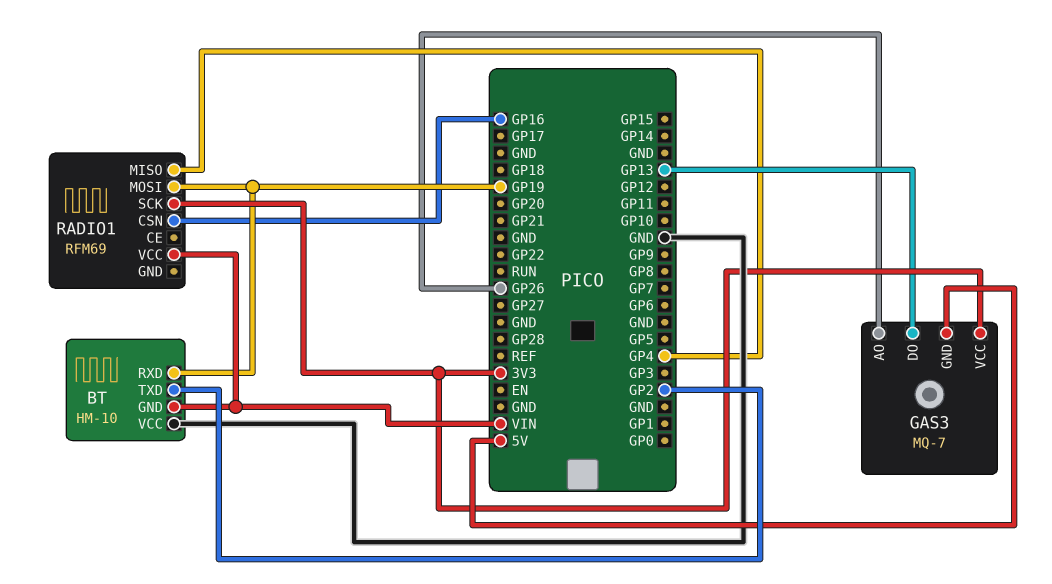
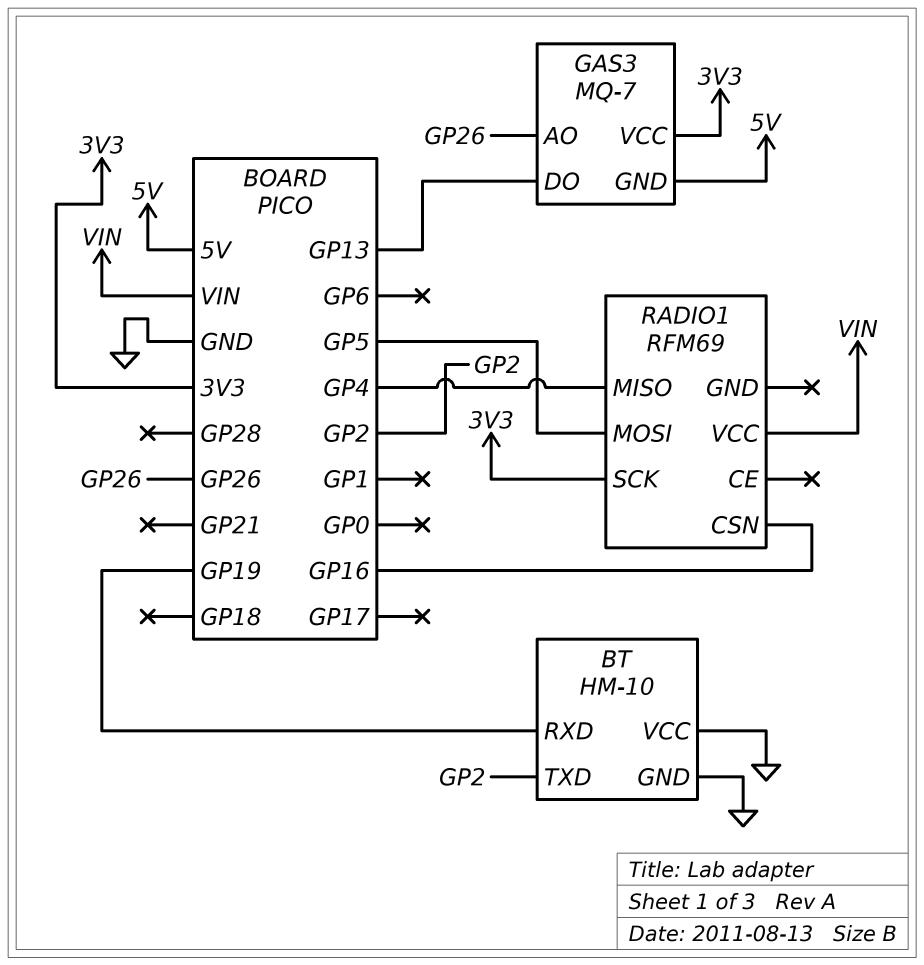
BT pin GND: VIN -> GND
RADIO1 pin MOSI: GP19 -> GP5

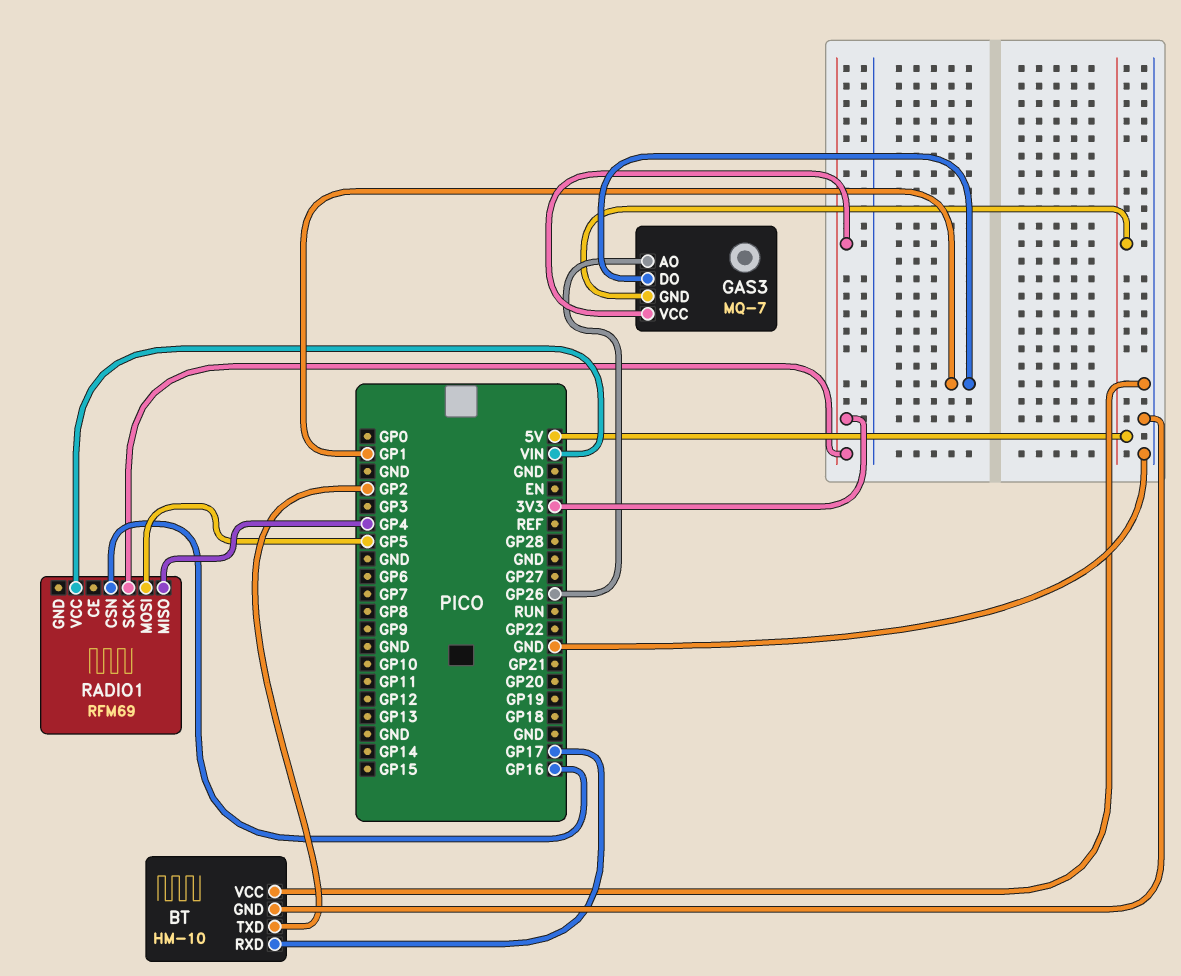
BT pin RXD: GP19 -> GP17
GAS3 pin DO: GP13 -> GP1

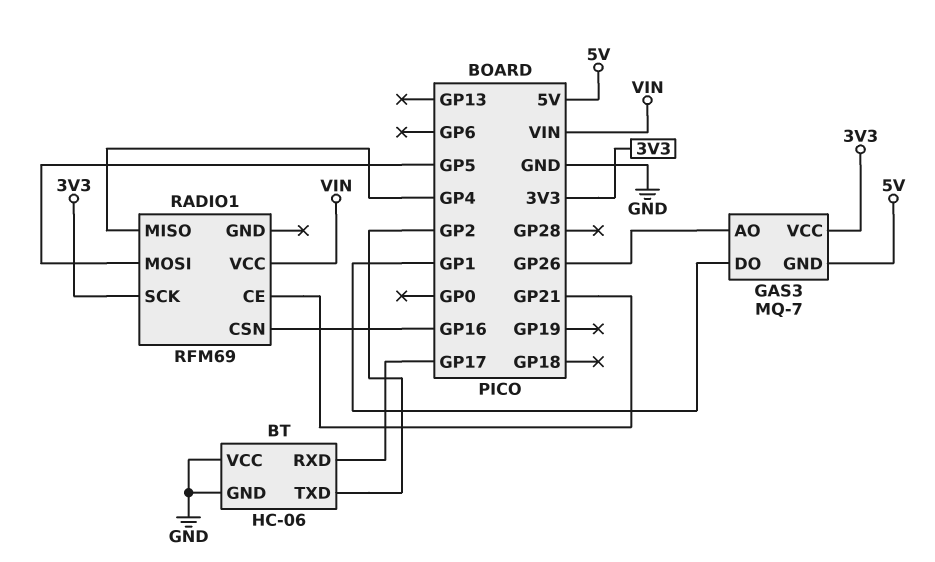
BT: HM-10 -> HC-06
RADIO1 pin CE: none -> GP21

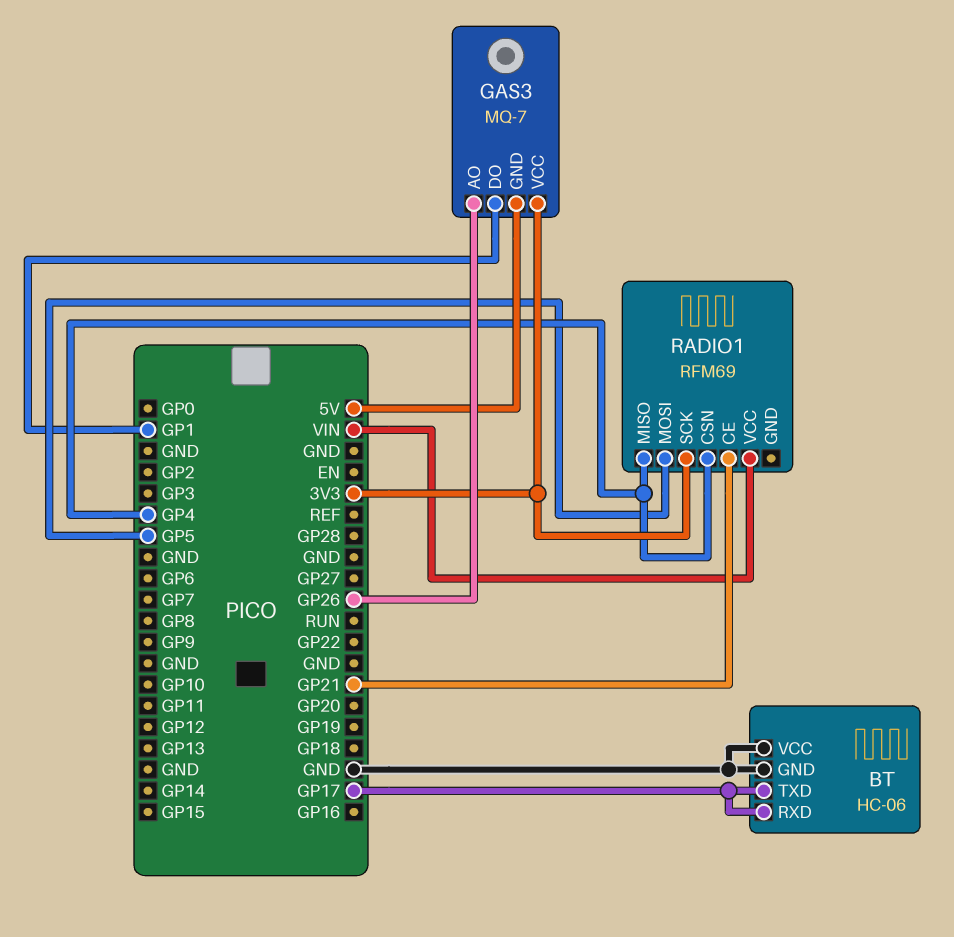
BT pin TXD: GP2 -> GP17
RADIO1 pin CSN: GP16 -> GP4

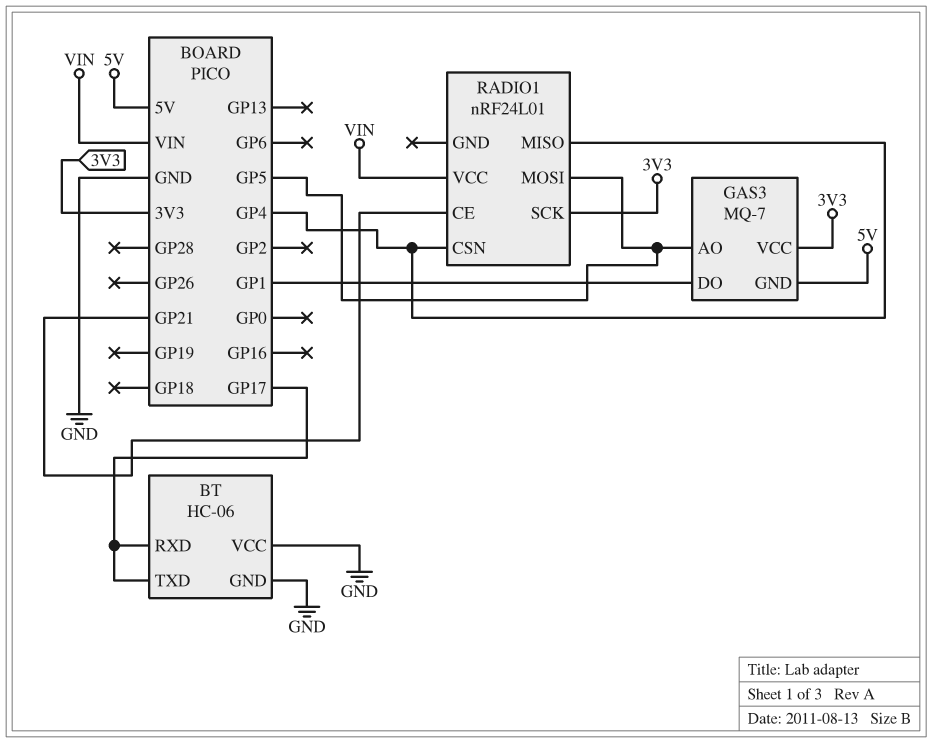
GAS3 pin AO: GP26 -> GP5
RADIO1: RFM69 -> nRF24L01

